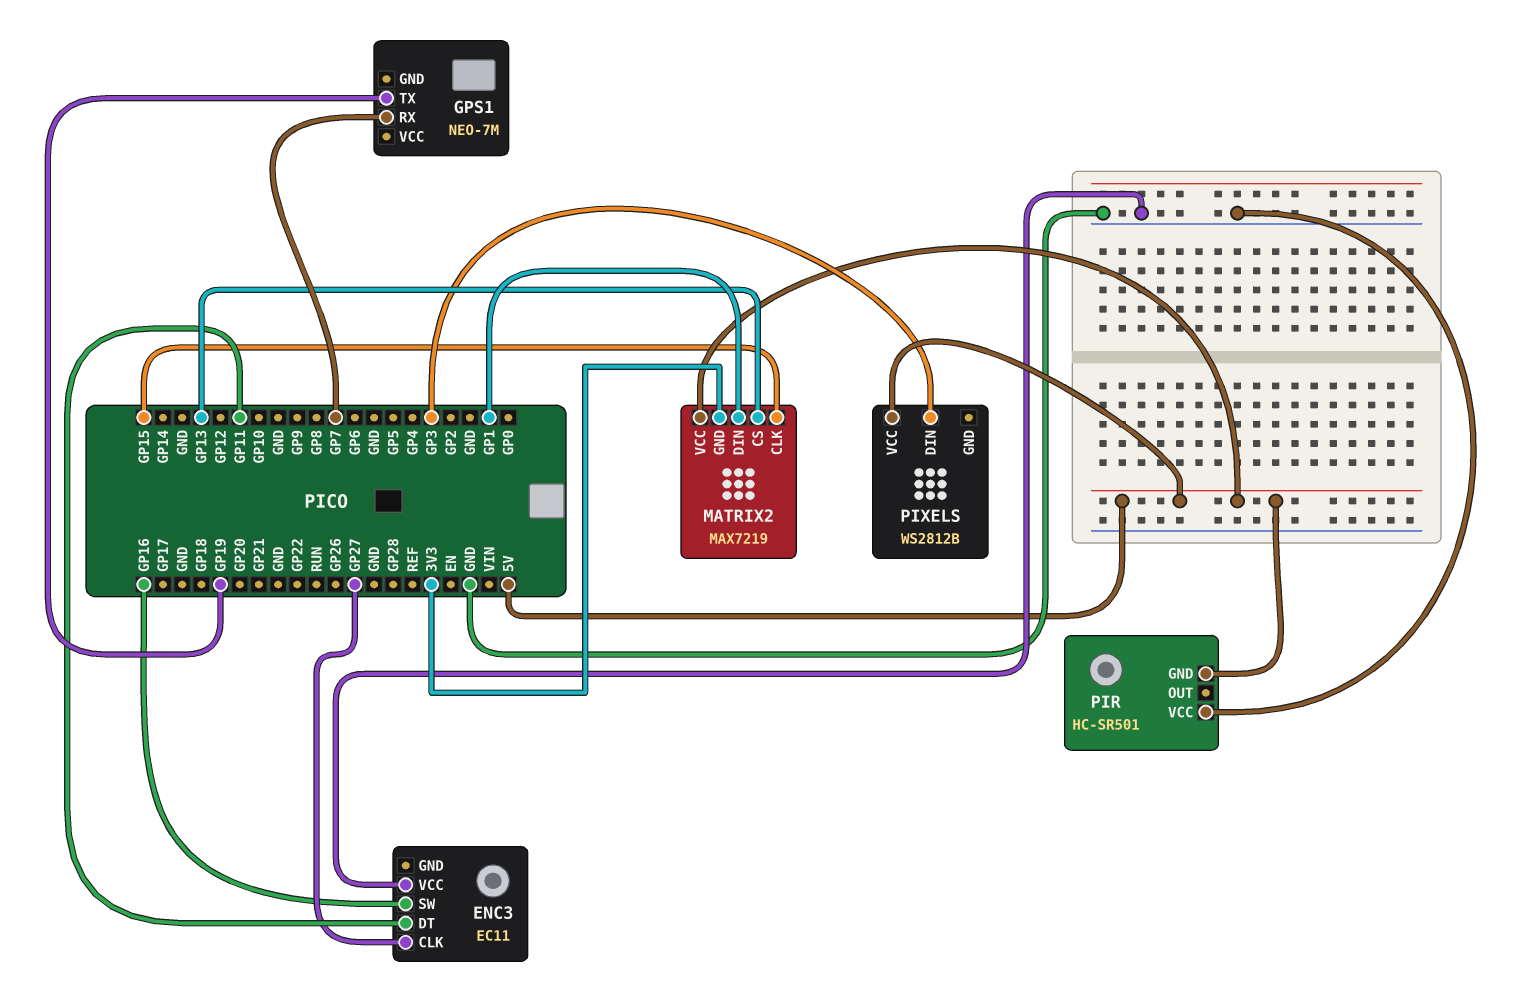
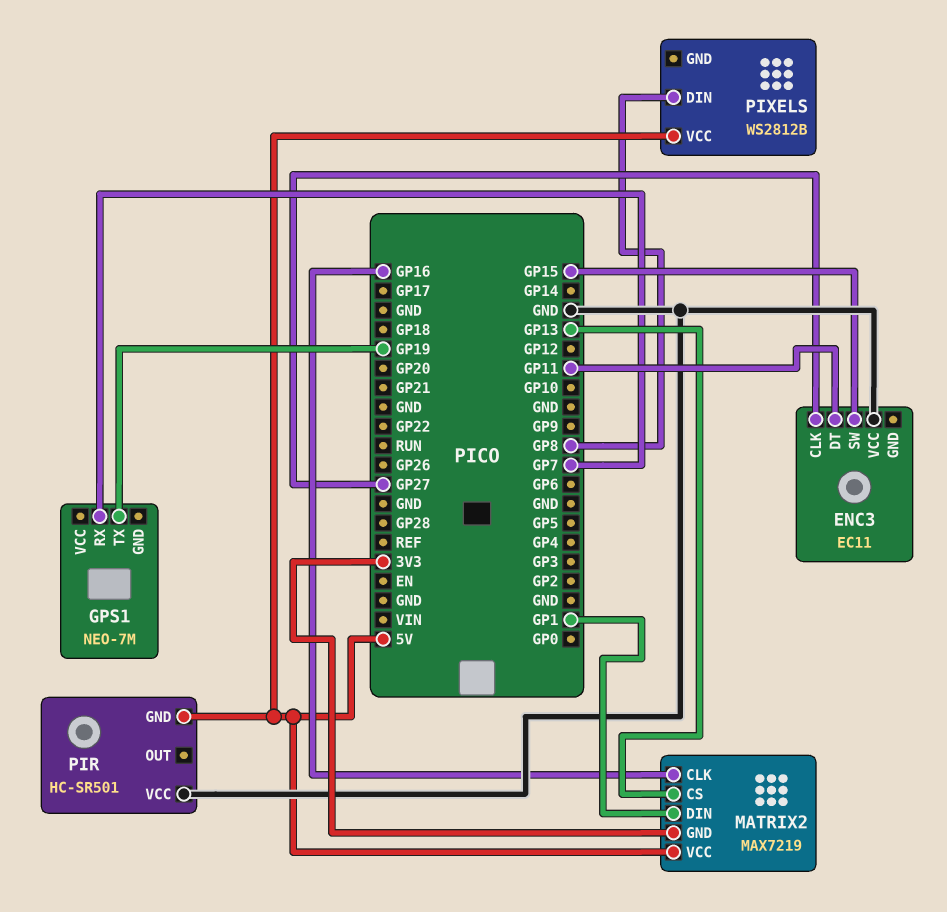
ENC3 pin SW: GP16 -> GP15
MATRIX2 pin CLK: GP15 -> GP16
PIXELS pin DIN: GP3 -> GP8

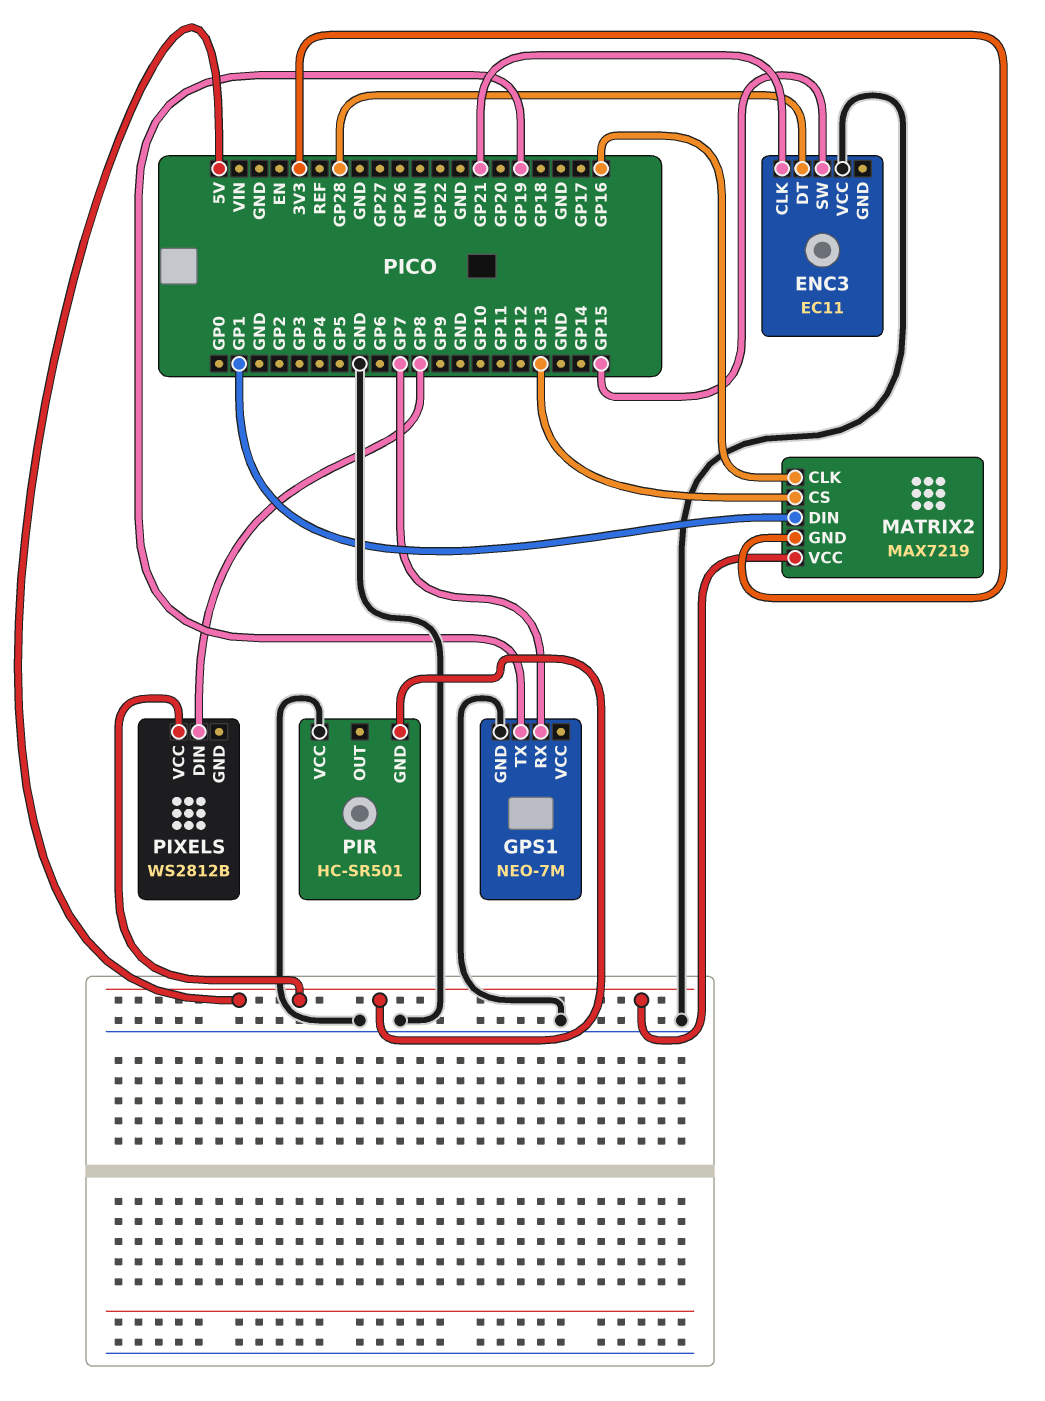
ENC3 pin CLK: GP27 -> GP21
ENC3 pin DT: GP11 -> GP28
GPS1 pin GND: none -> GND

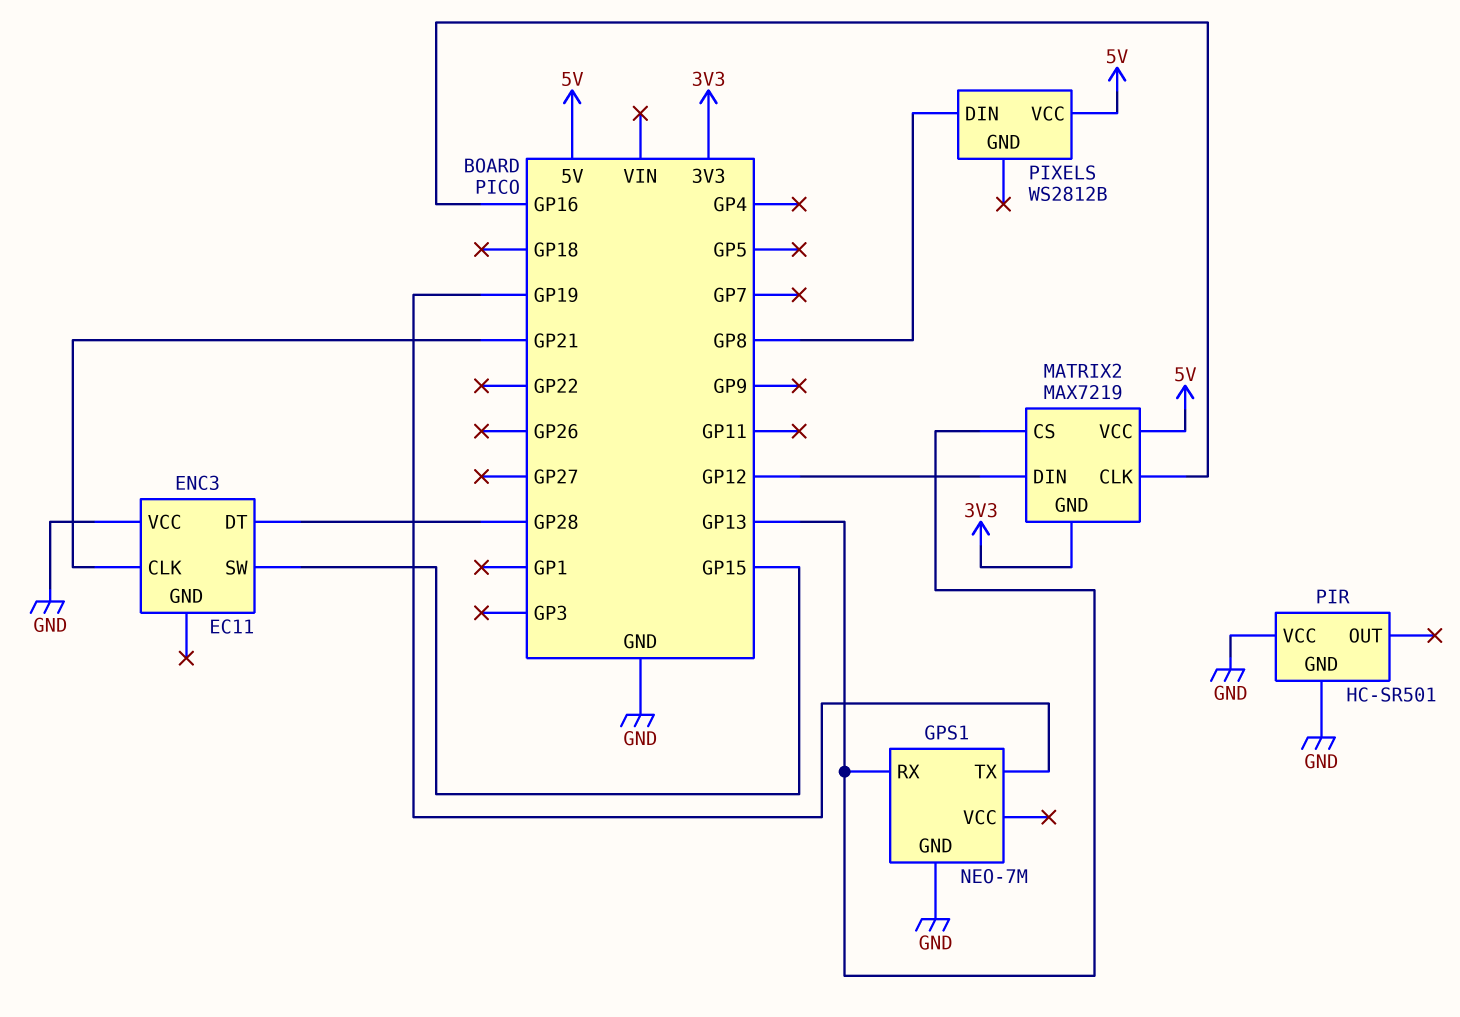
GPS1 pin RX: GP7 -> GP13
MATRIX2 pin DIN: GP1 -> GP12
PIR pin GND: 5V -> GND

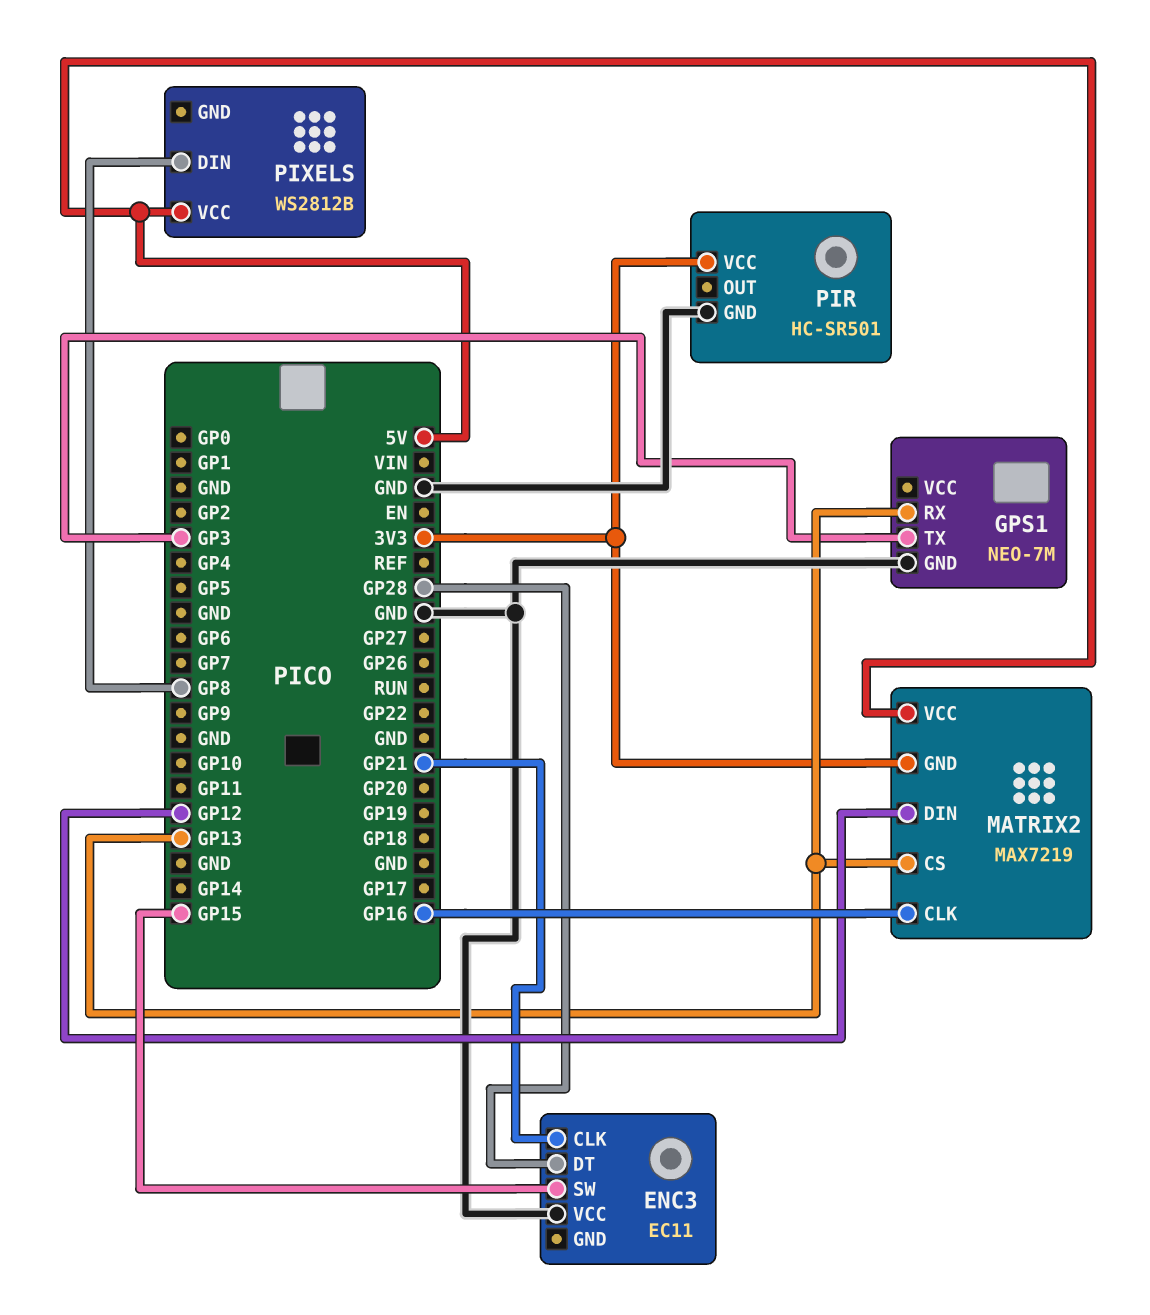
GPS1 pin TX: GP19 -> GP3
PIR pin VCC: GND -> 3V3

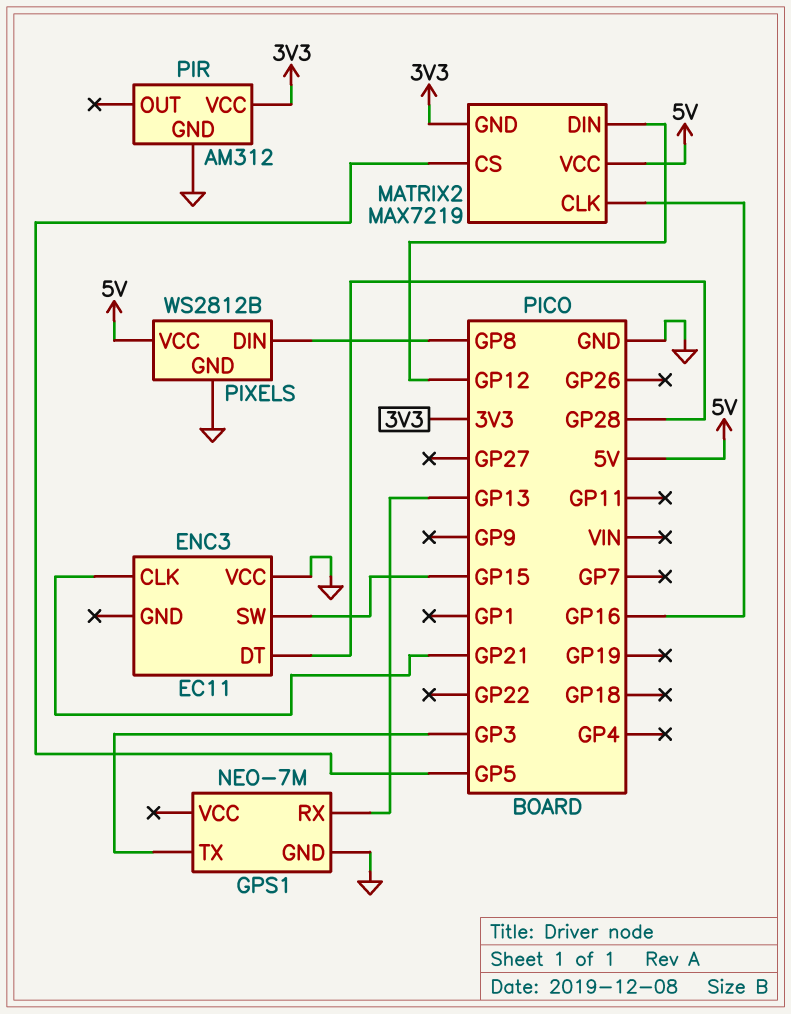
MATRIX2 pin CS: GP13 -> GP5
PIR: HC-SR501 -> AM312
PIXELS pin GND: none -> GND

